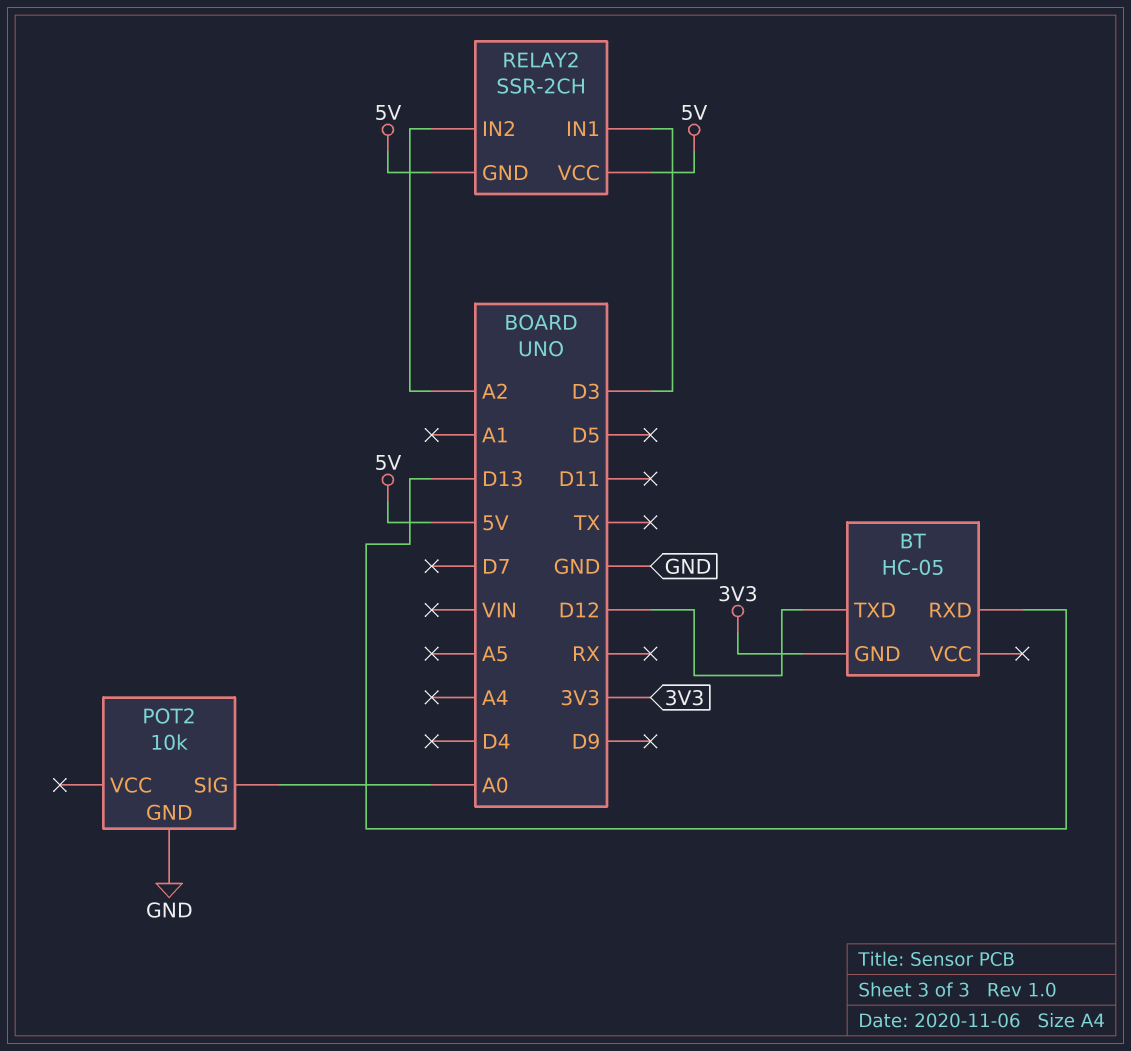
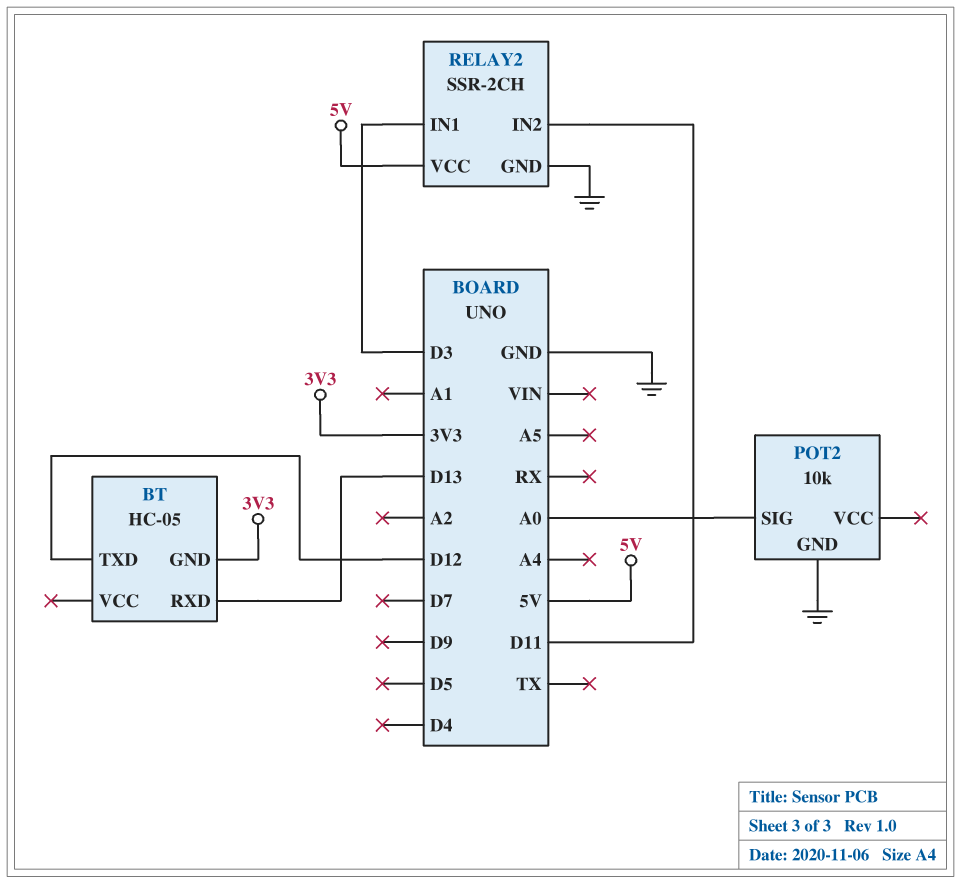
RELAY2 pin GND: 5V -> GND
RELAY2 pin IN2: A2 -> D11

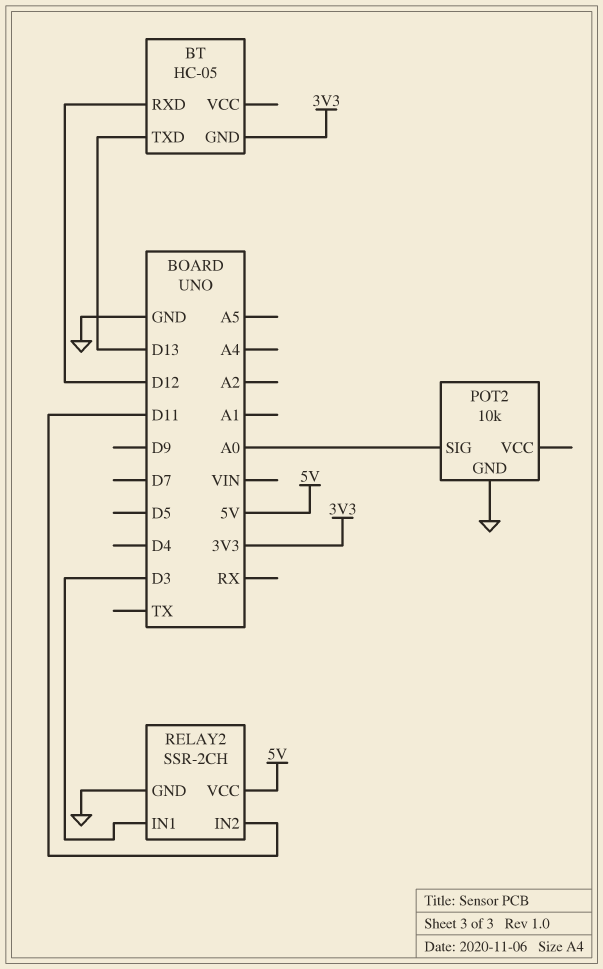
BT pin RXD: D13 -> D12
BT pin TXD: D12 -> D13

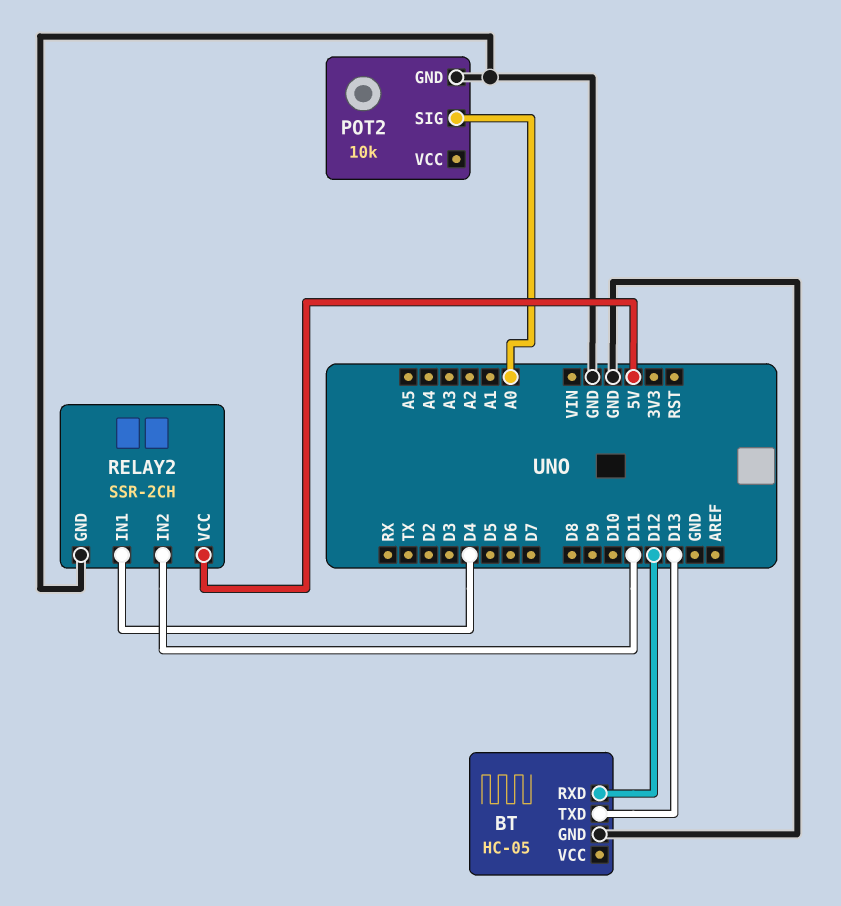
BT pin GND: 3V3 -> GND
RELAY2 pin IN1: D3 -> D4

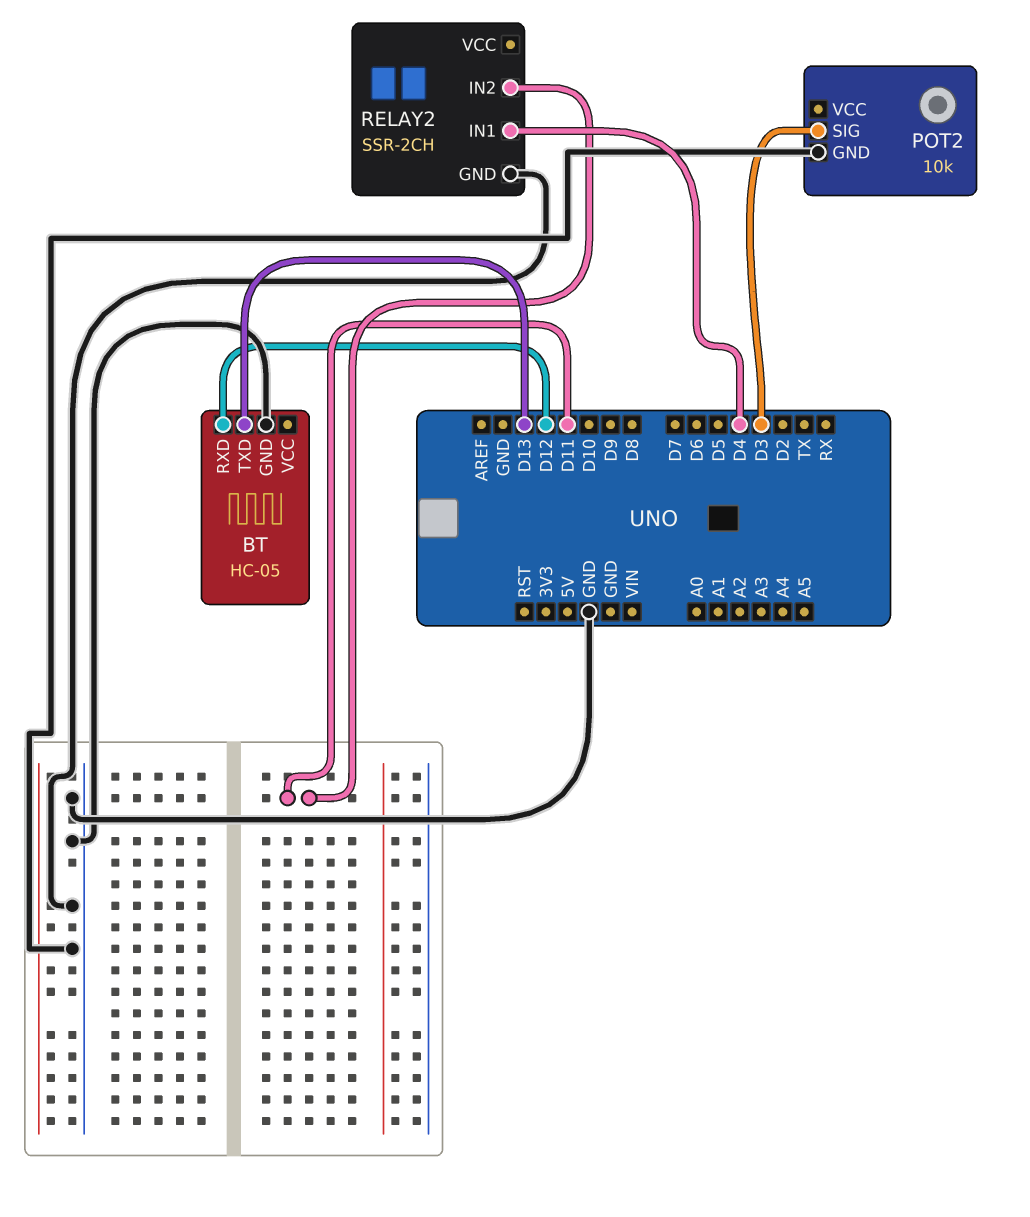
POT2 pin SIG: A0 -> D3
RELAY2 pin VCC: 5V -> none

